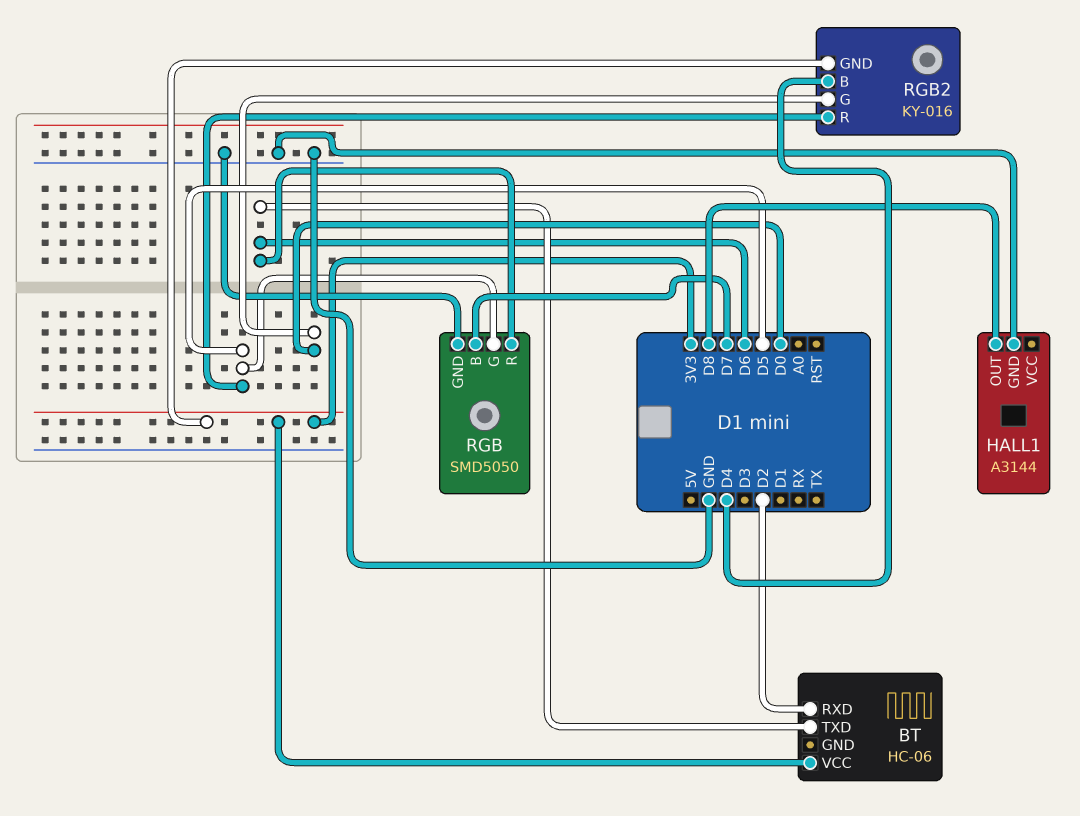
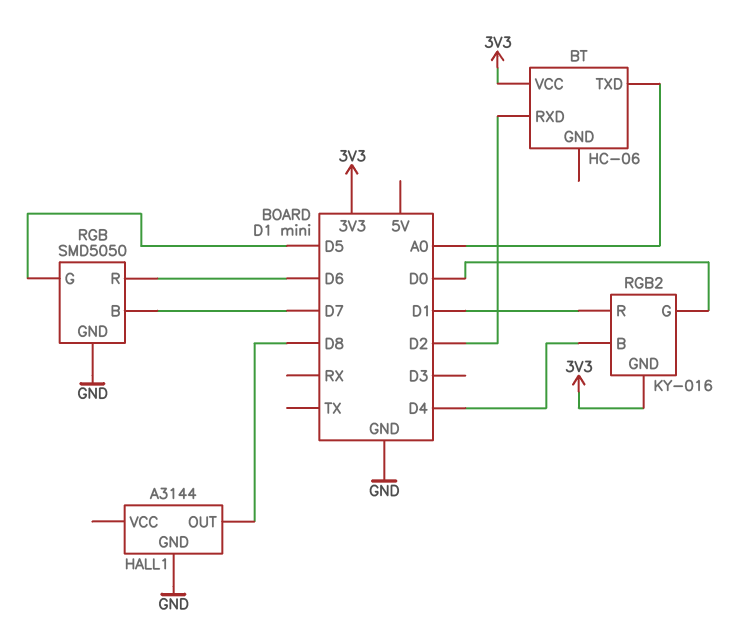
BT pin TXD: D6 -> A0
RGB2 pin R: D5 -> D1

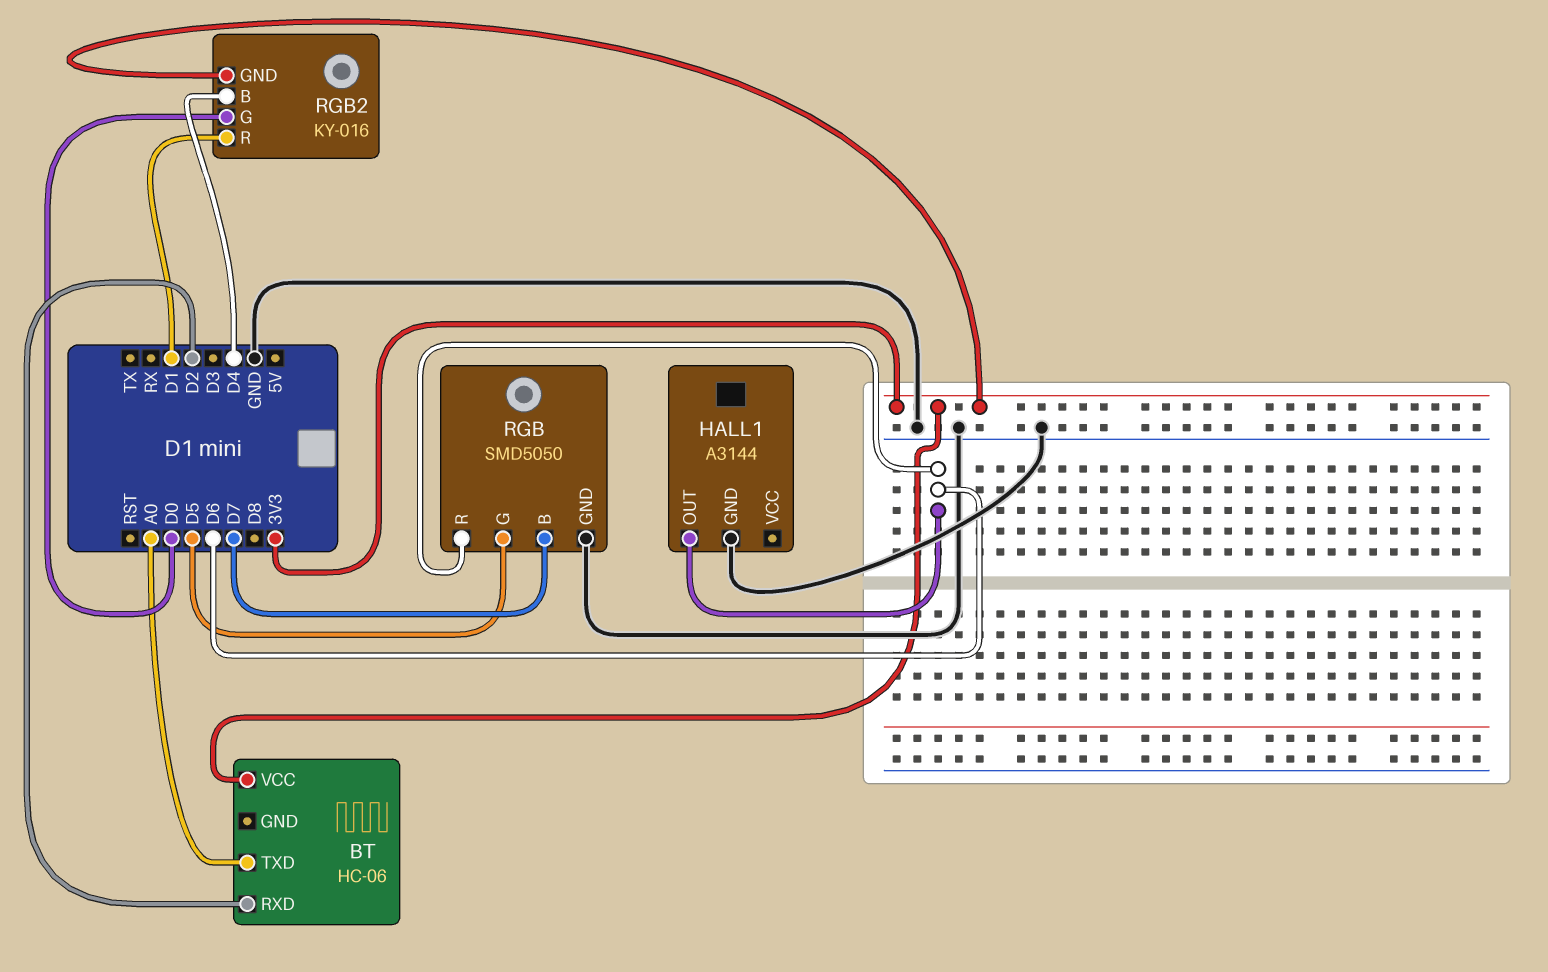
HALL1 pin OUT: D8 -> D6

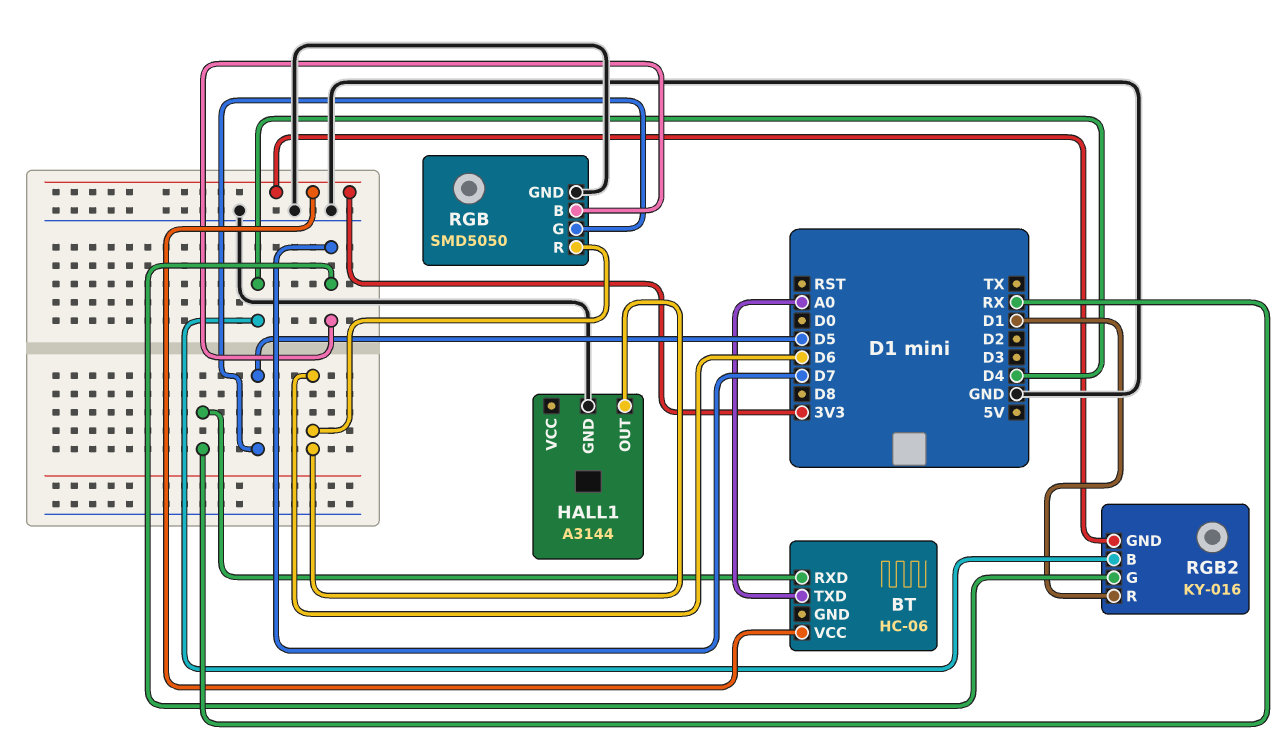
BT pin RXD: D2 -> RX
RGB2 pin G: D0 -> D7

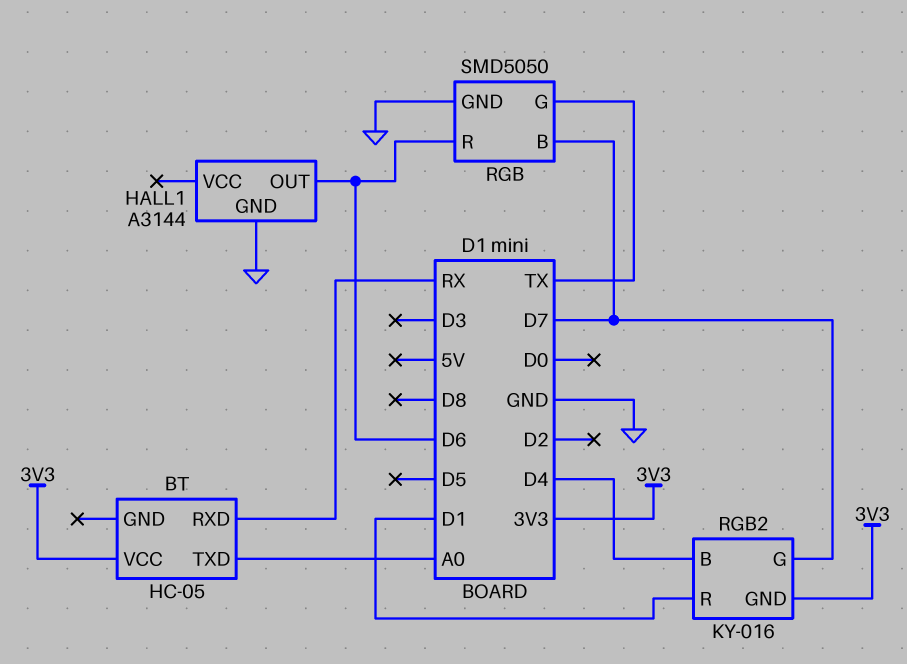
BT: HC-06 -> HC-05
RGB pin G: D5 -> TX

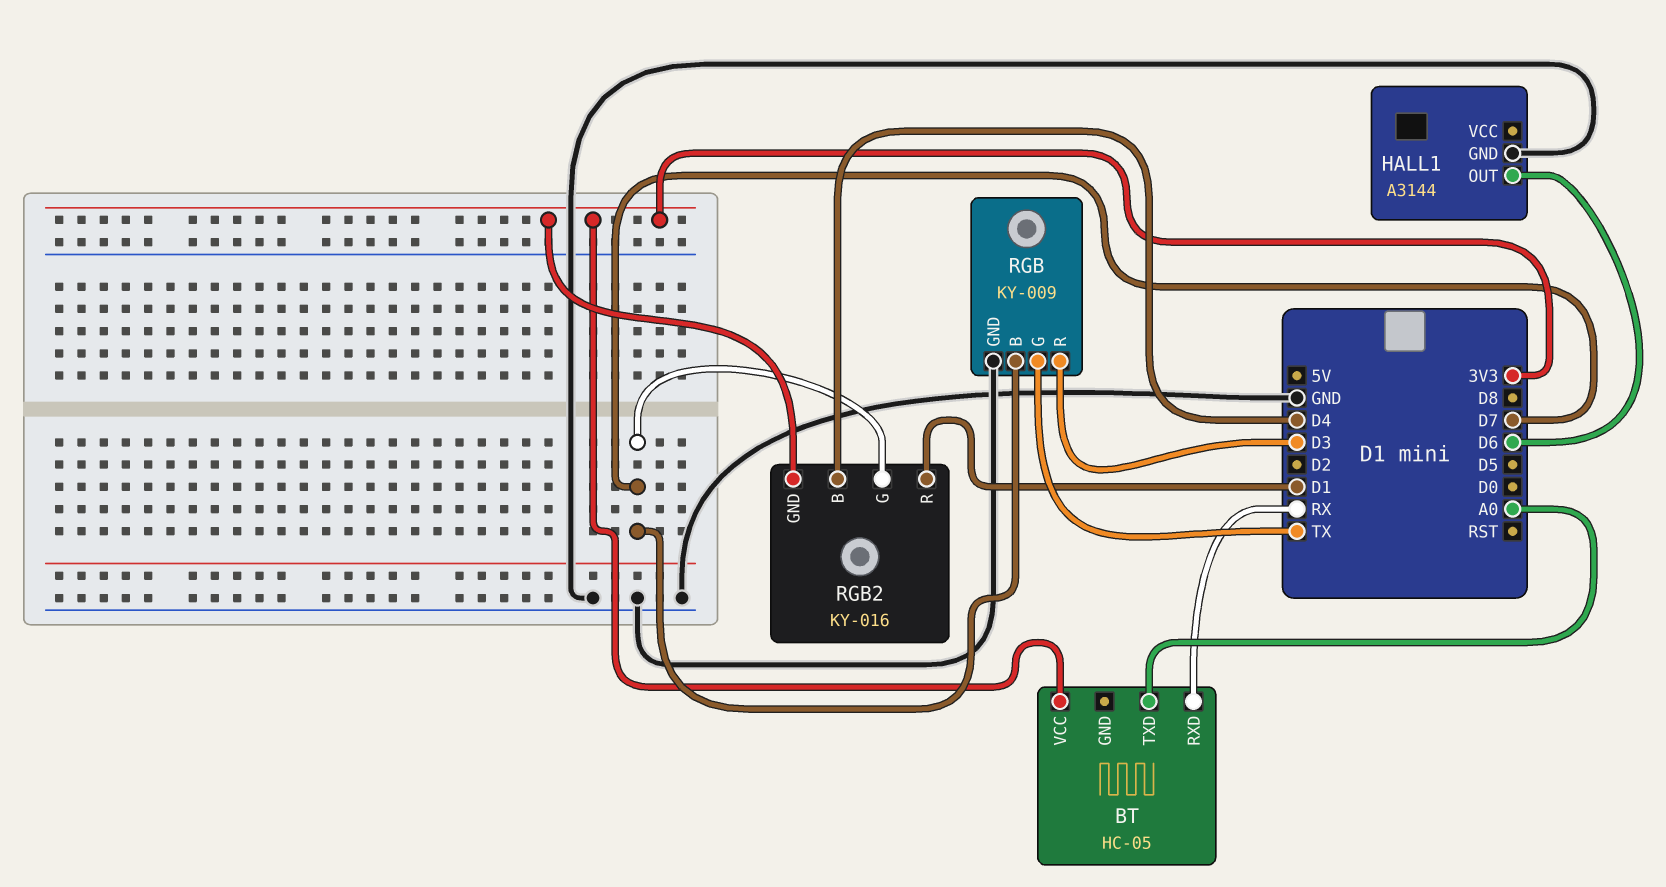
RGB: SMD5050 -> KY-009
RGB pin R: D6 -> D3

